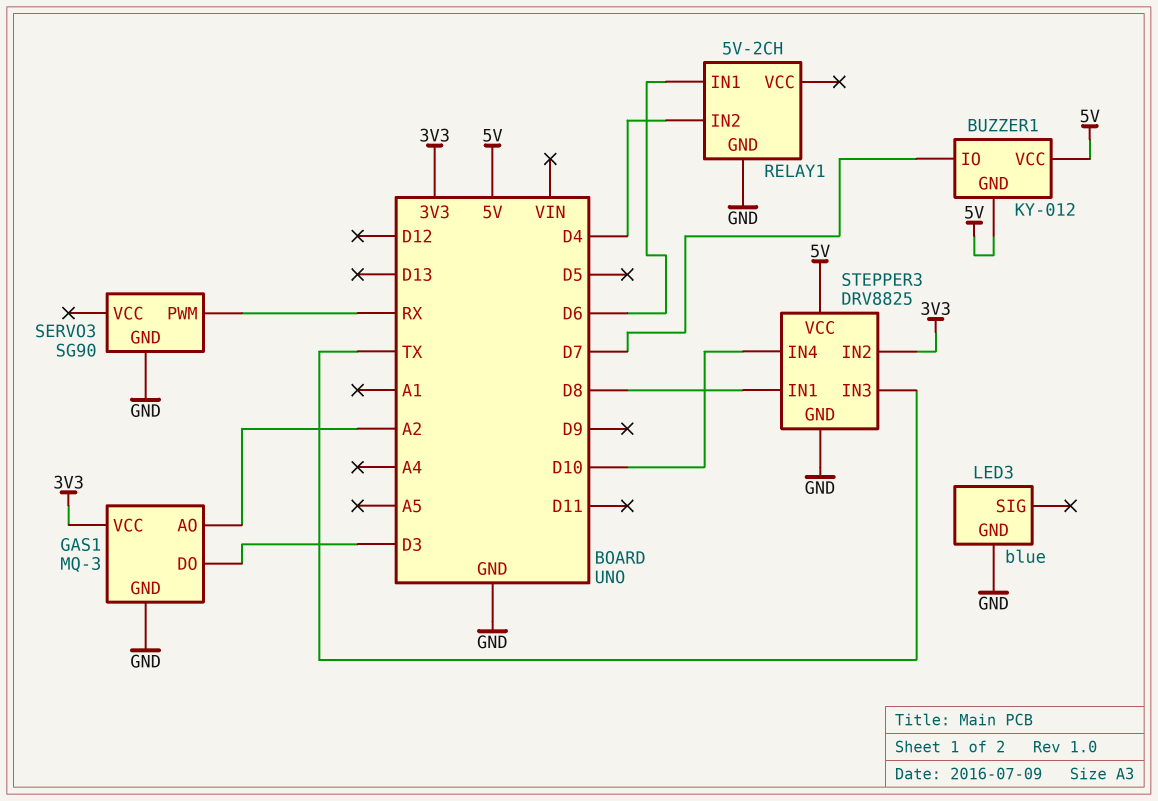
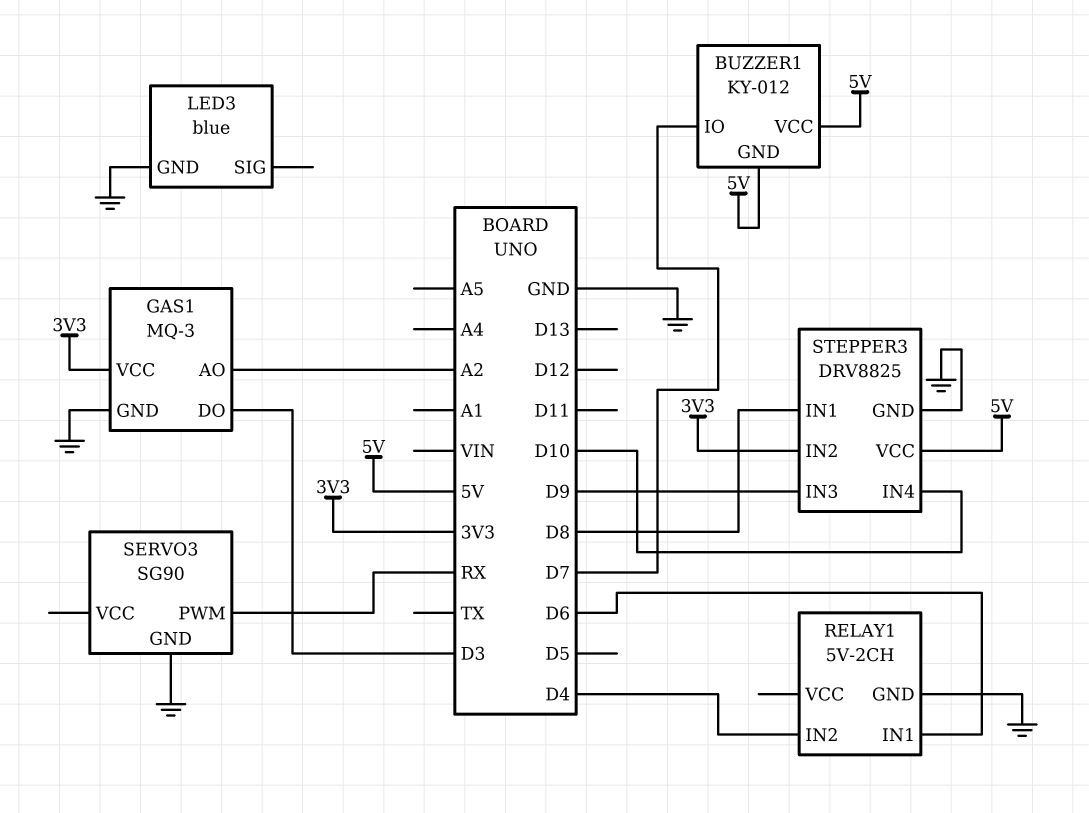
STEPPER3 pin IN3: TX -> D9

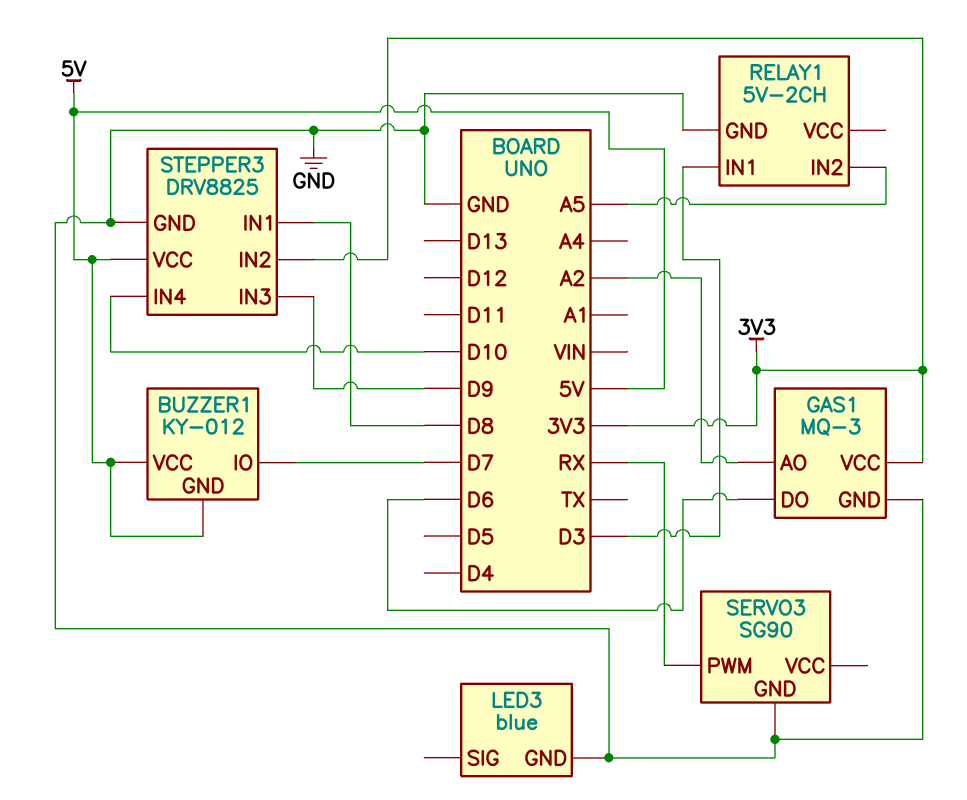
GAS1 pin DO: D3 -> D6
RELAY1 pin IN1: D6 -> D3
RELAY1 pin IN2: D4 -> A5

